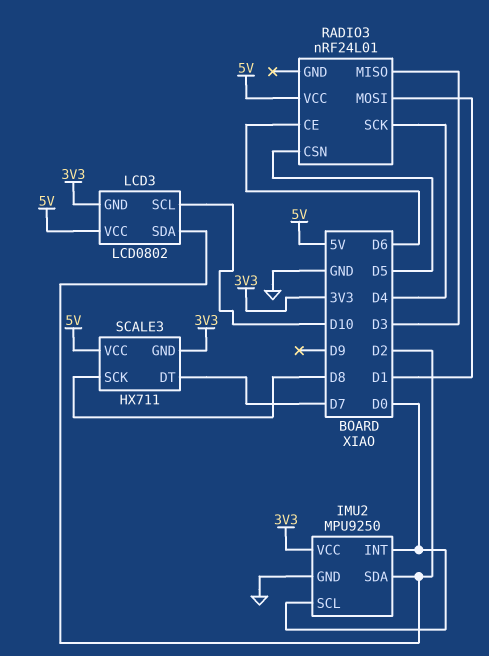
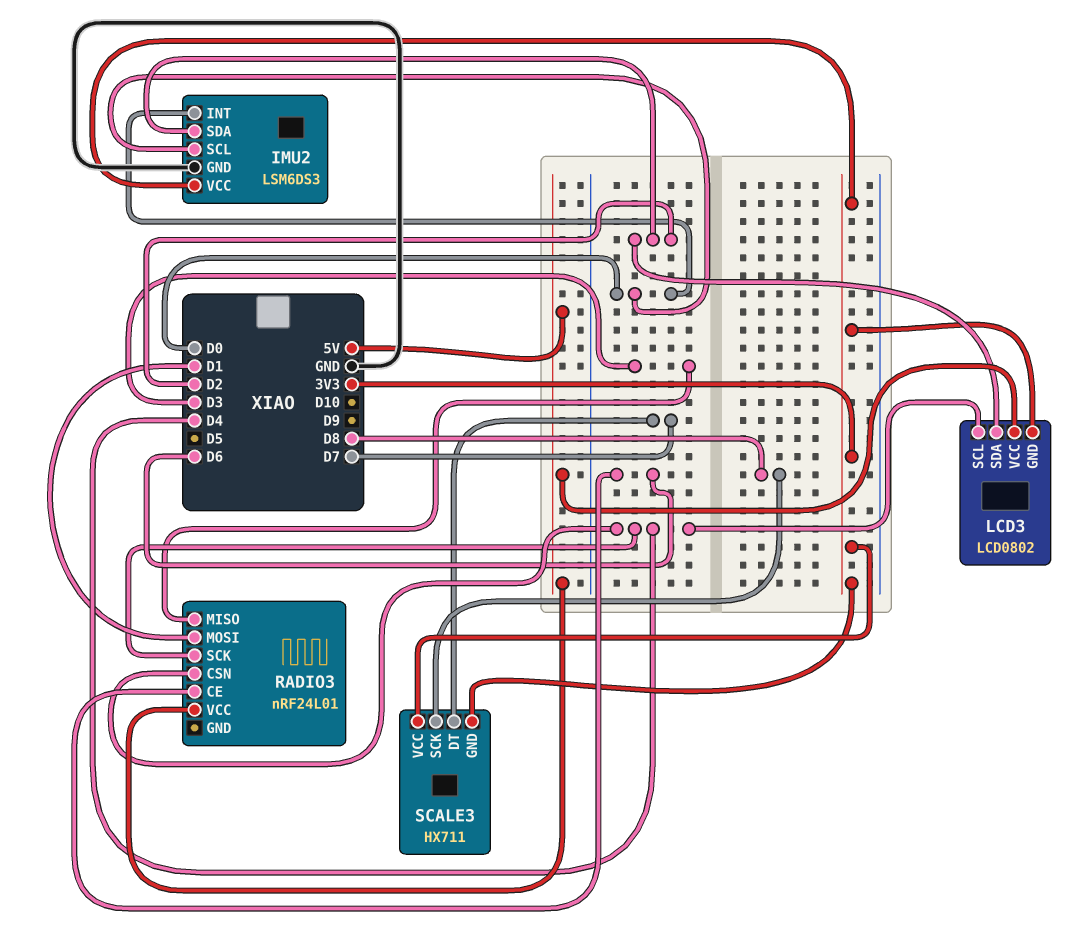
IMU2: MPU9250 -> LSM6DS3
LCD3 pin SCL: D10 -> D4
RADIO3 pin CSN: D5 -> D4
SCALE3 pin VCC: 5V -> 3V3

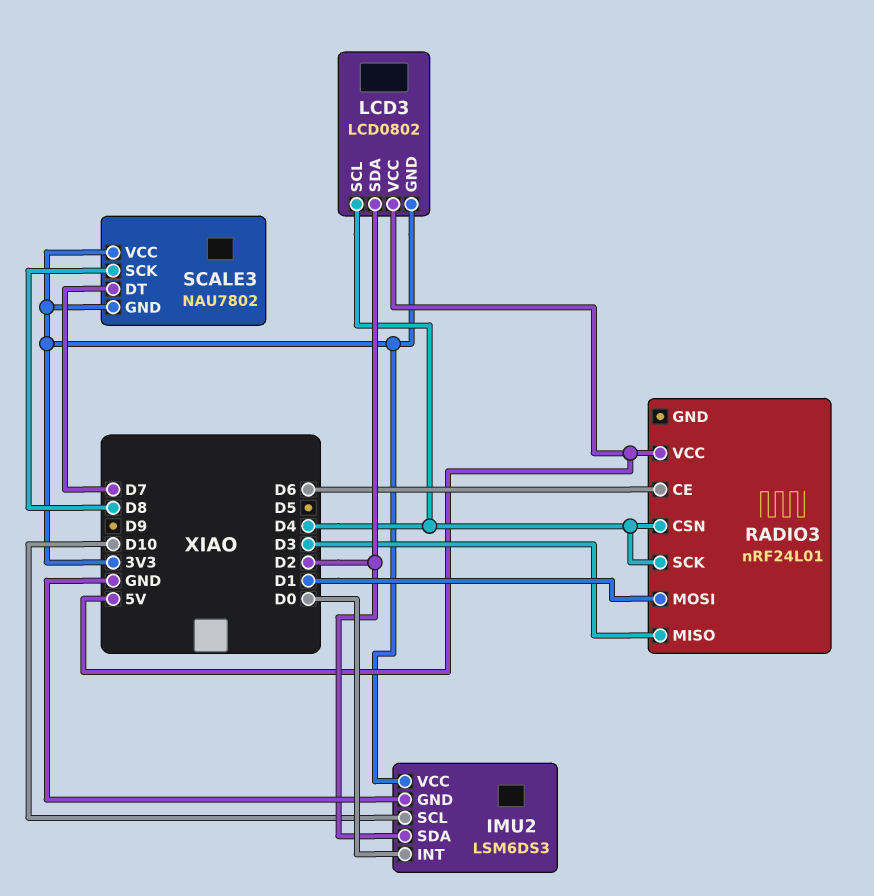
IMU2 pin SCL: D0 -> D10
SCALE3: HX711 -> NAU7802

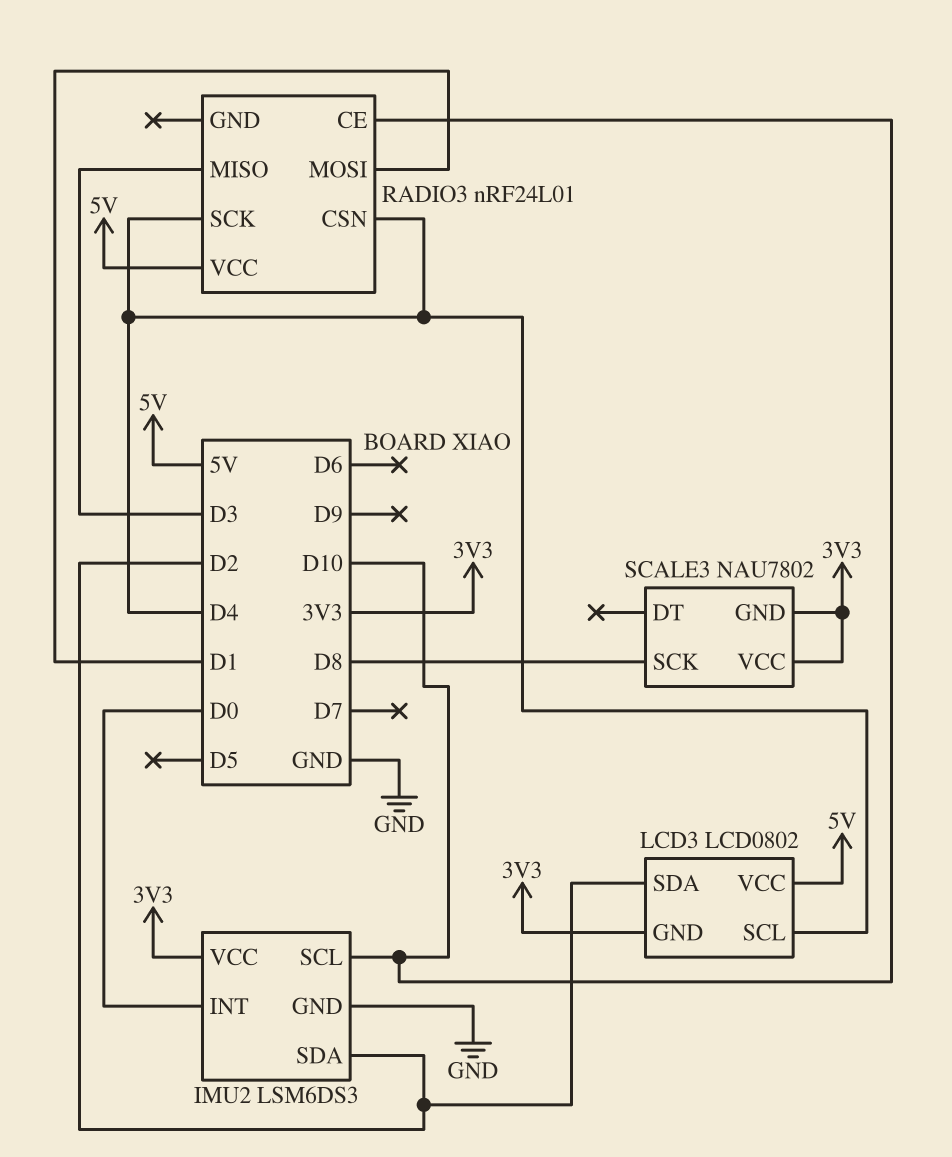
RADIO3 pin CE: D6 -> D10
SCALE3 pin DT: D7 -> none

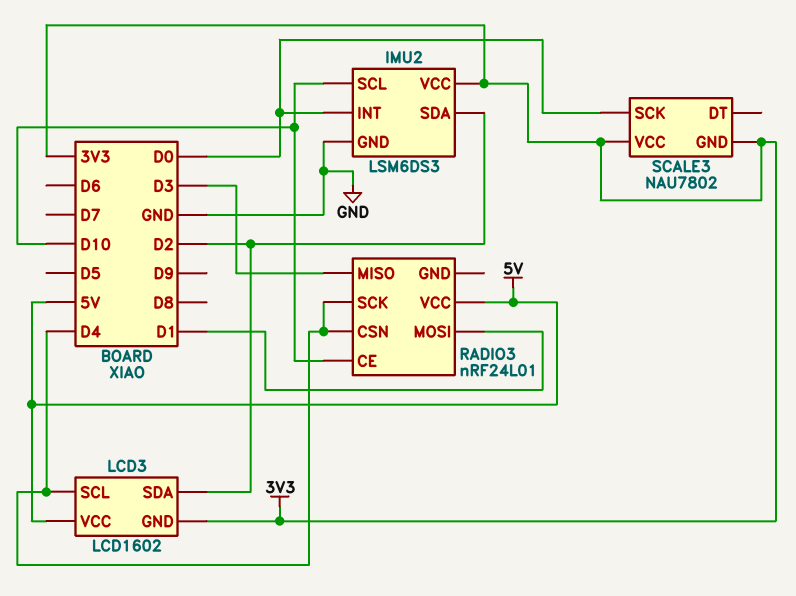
LCD3: LCD0802 -> LCD1602
SCALE3 pin SCK: D8 -> D0

